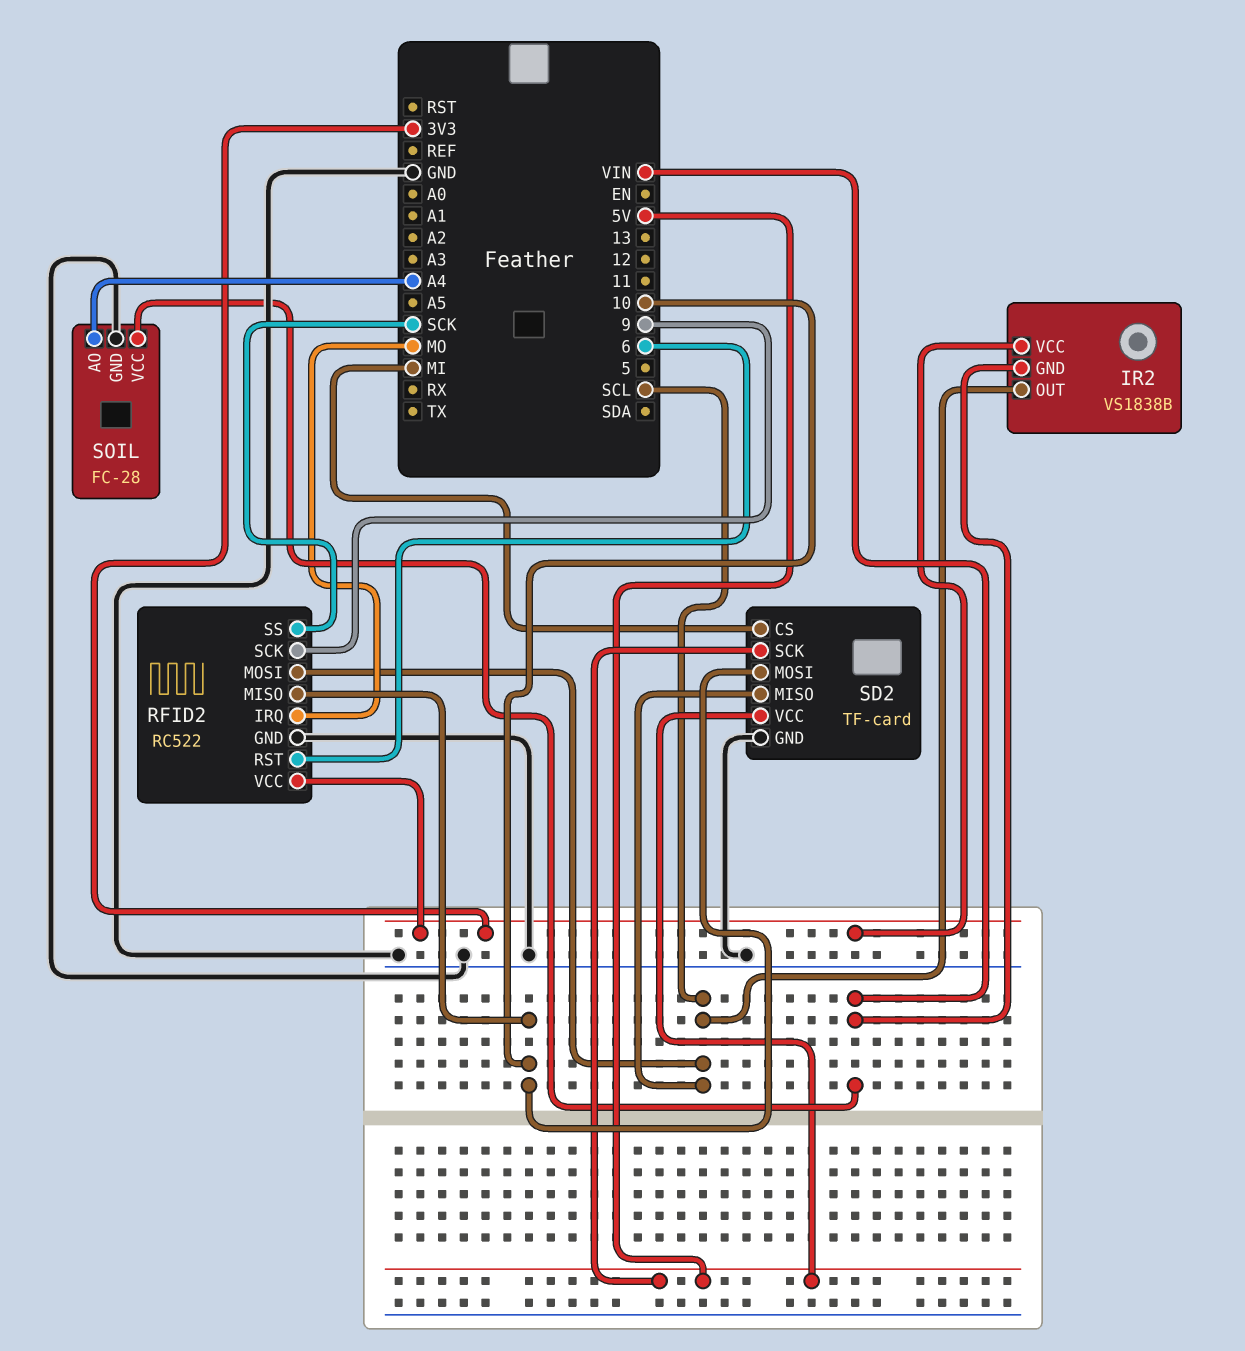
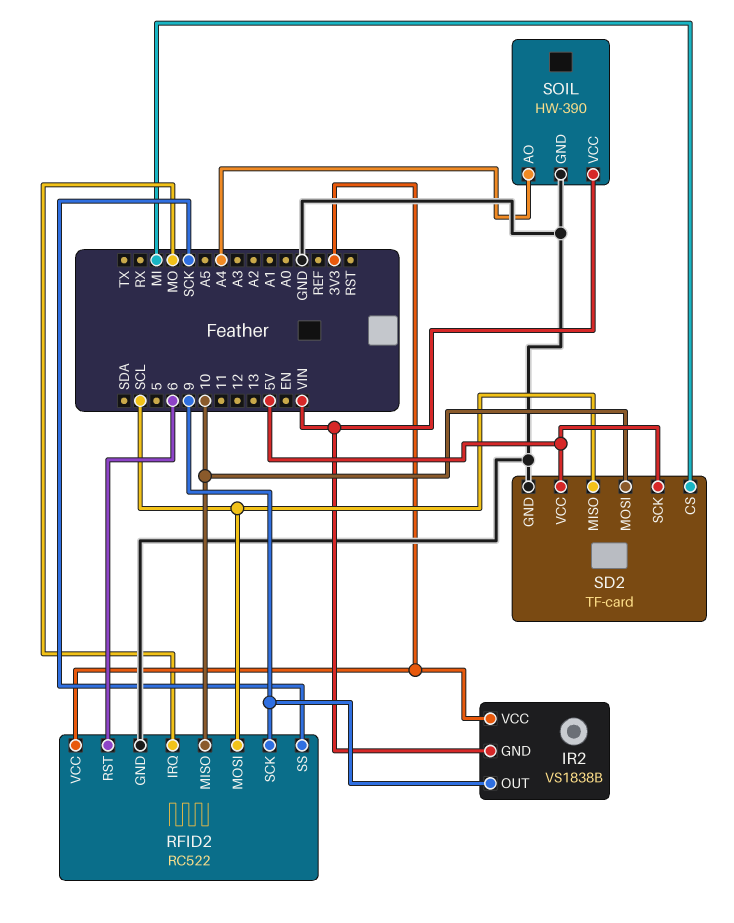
IR2 pin OUT: SCL -> 9
SOIL: FC-28 -> HW-390

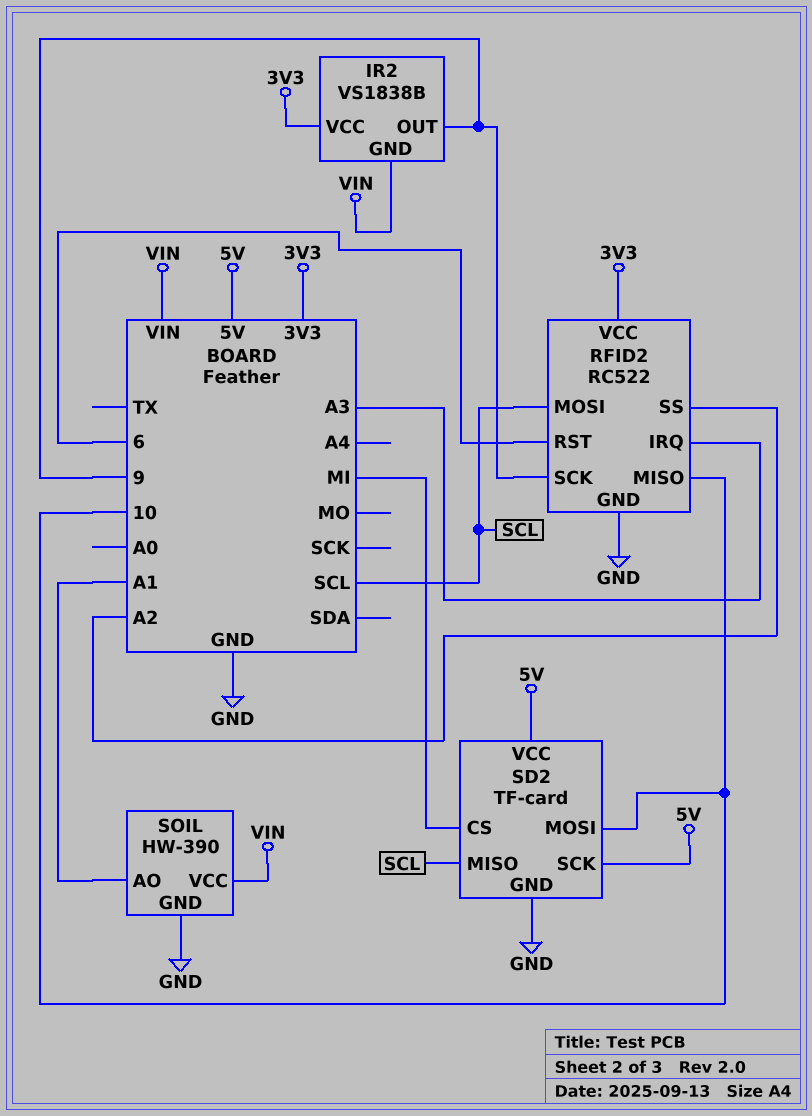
RFID2 pin IRQ: MO -> A3
RFID2 pin SS: SCK -> A2
SOIL pin AO: A4 -> A1

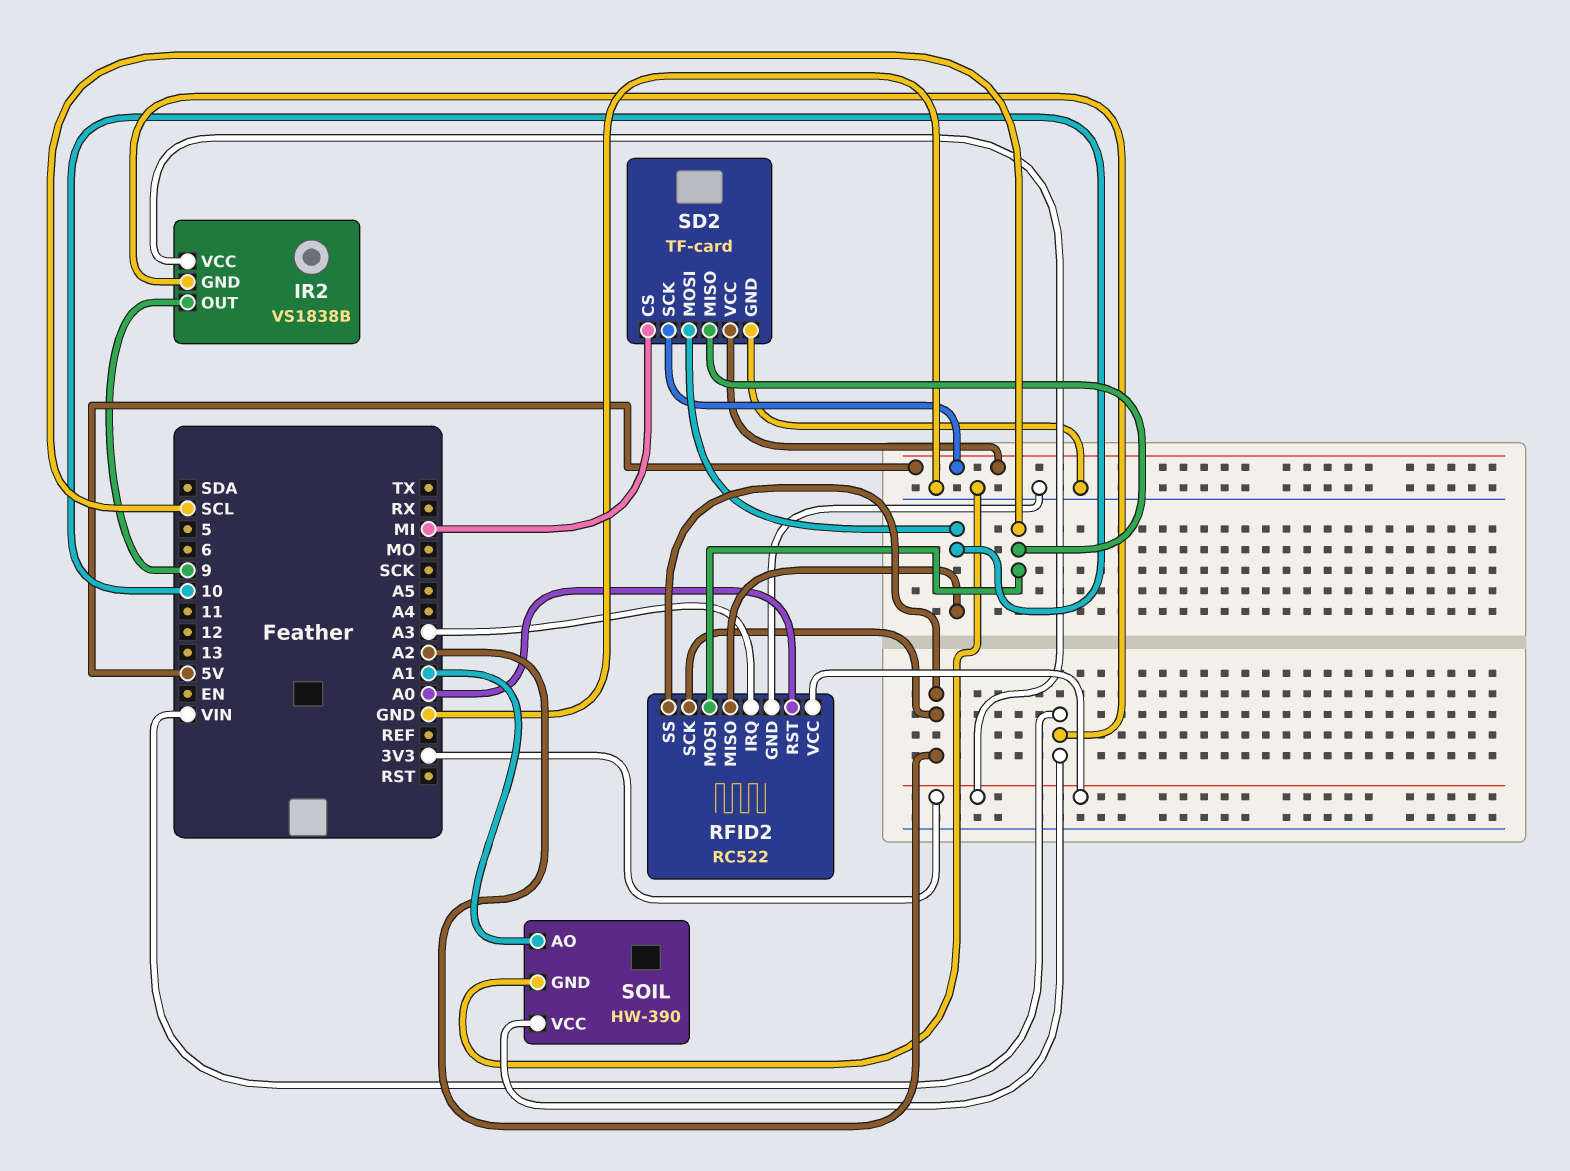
RFID2 pin RST: 6 -> A0
RFID2 pin SCK: 9 -> A2

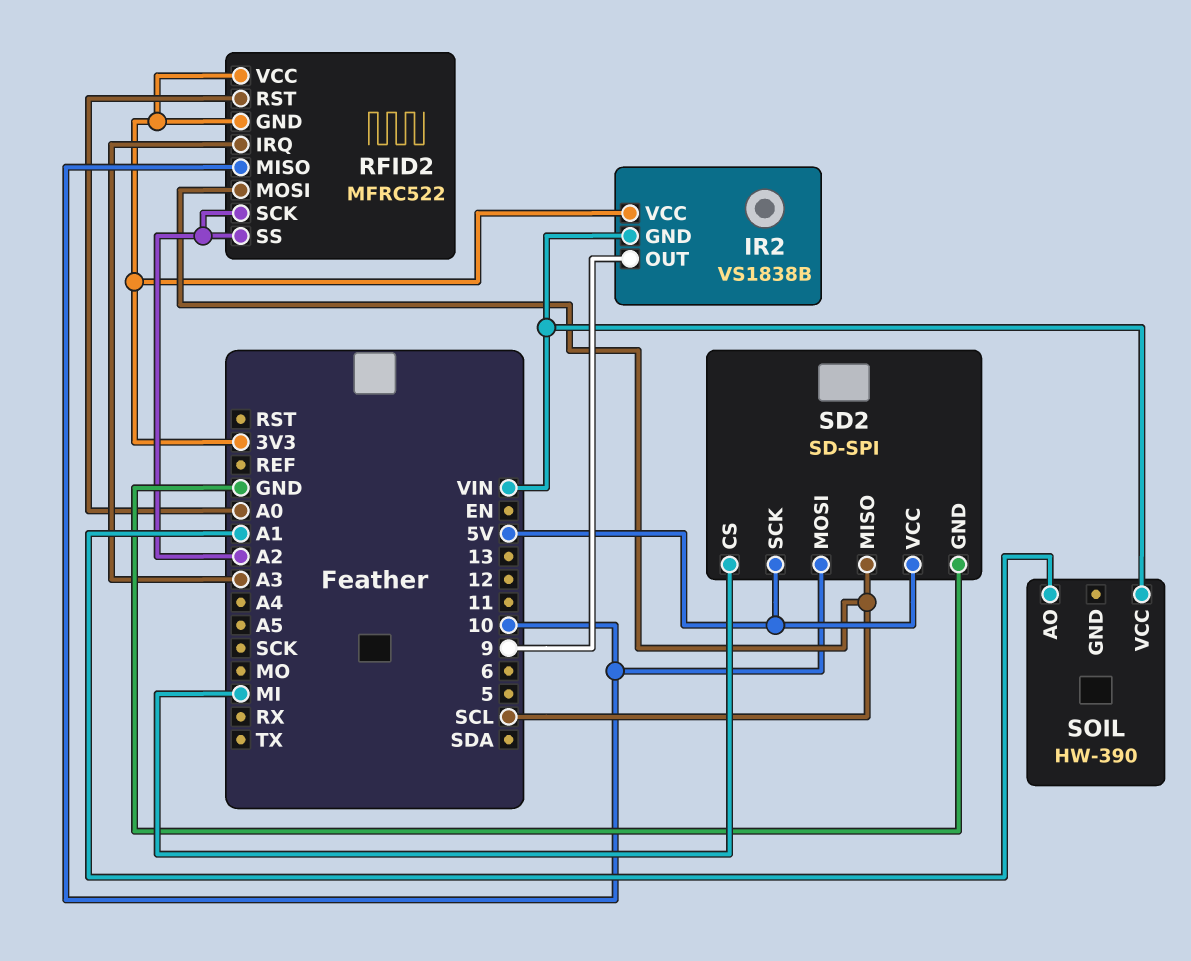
RFID2: RC522 -> MFRC522
RFID2 pin GND: GND -> 3V3
SD2: TF-card -> SD-SPI
SOIL pin GND: GND -> none

